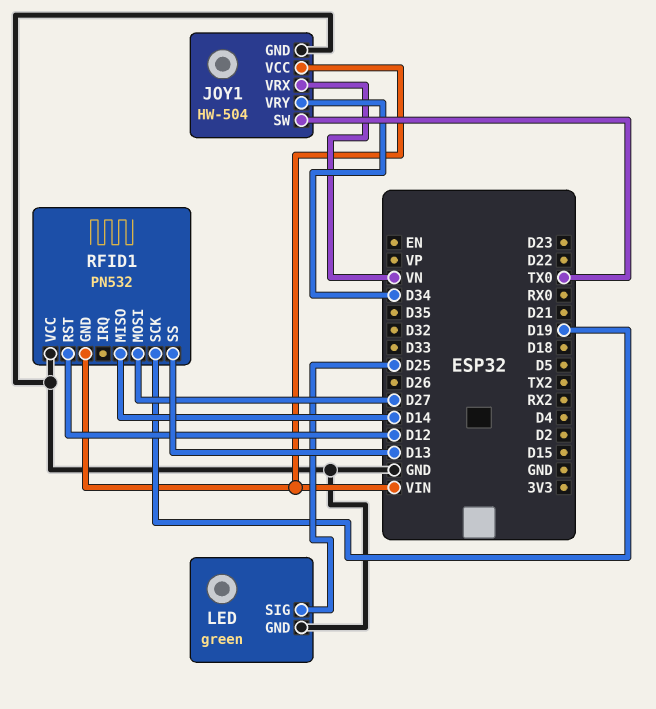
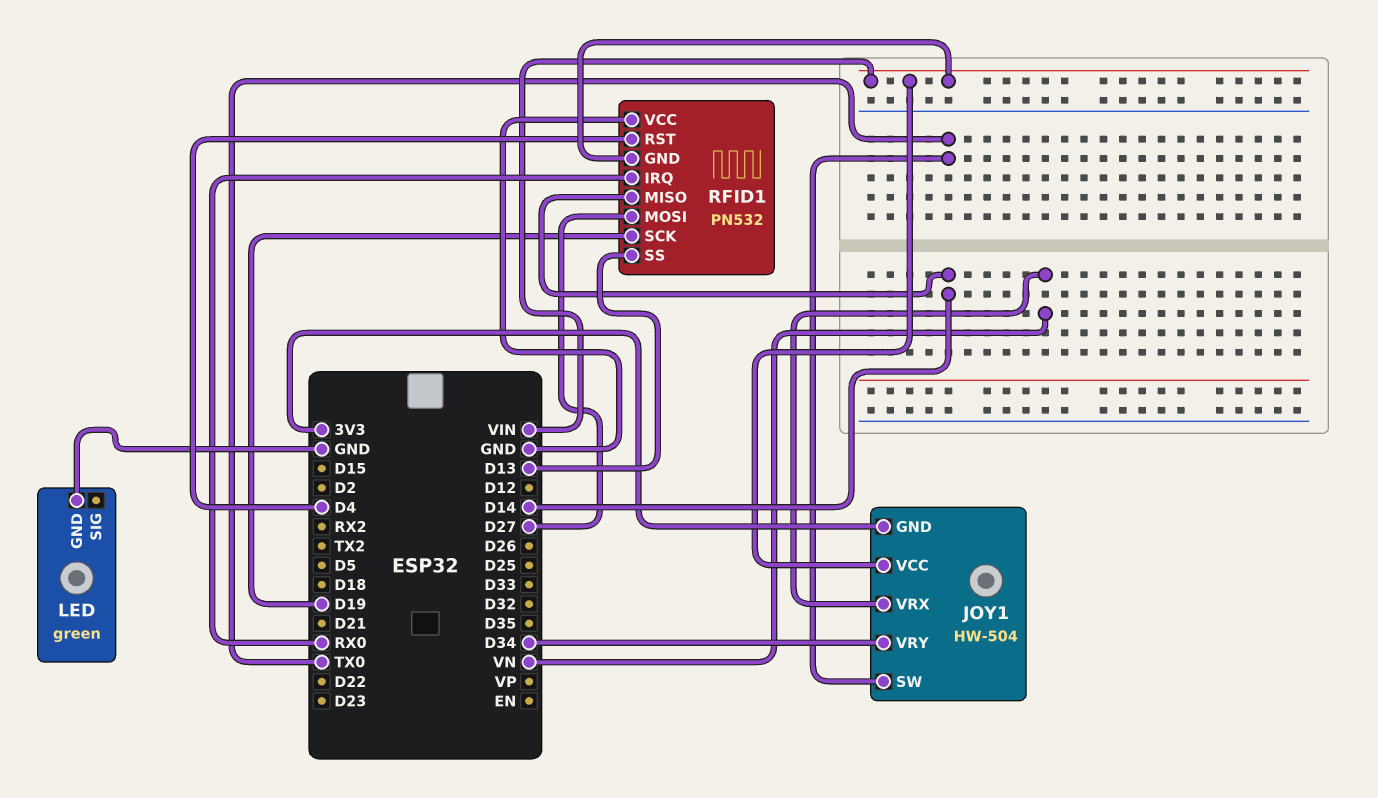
JOY1 pin GND: GND -> 3V3
LED pin SIG: D25 -> none
RFID1 pin IRQ: none -> RX0
RFID1 pin RST: D12 -> D4

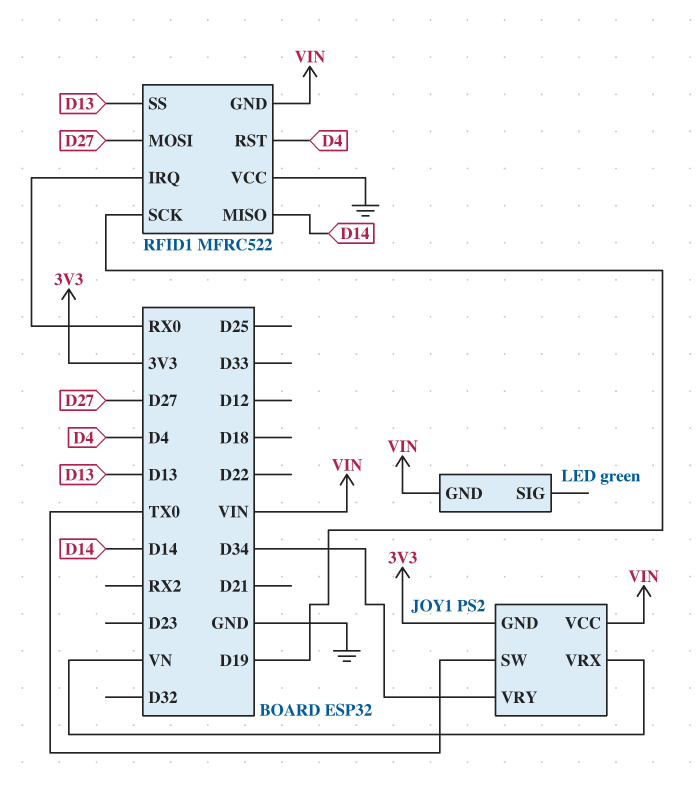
JOY1: HW-504 -> PS2
LED pin GND: GND -> VIN
RFID1: PN532 -> MFRC522

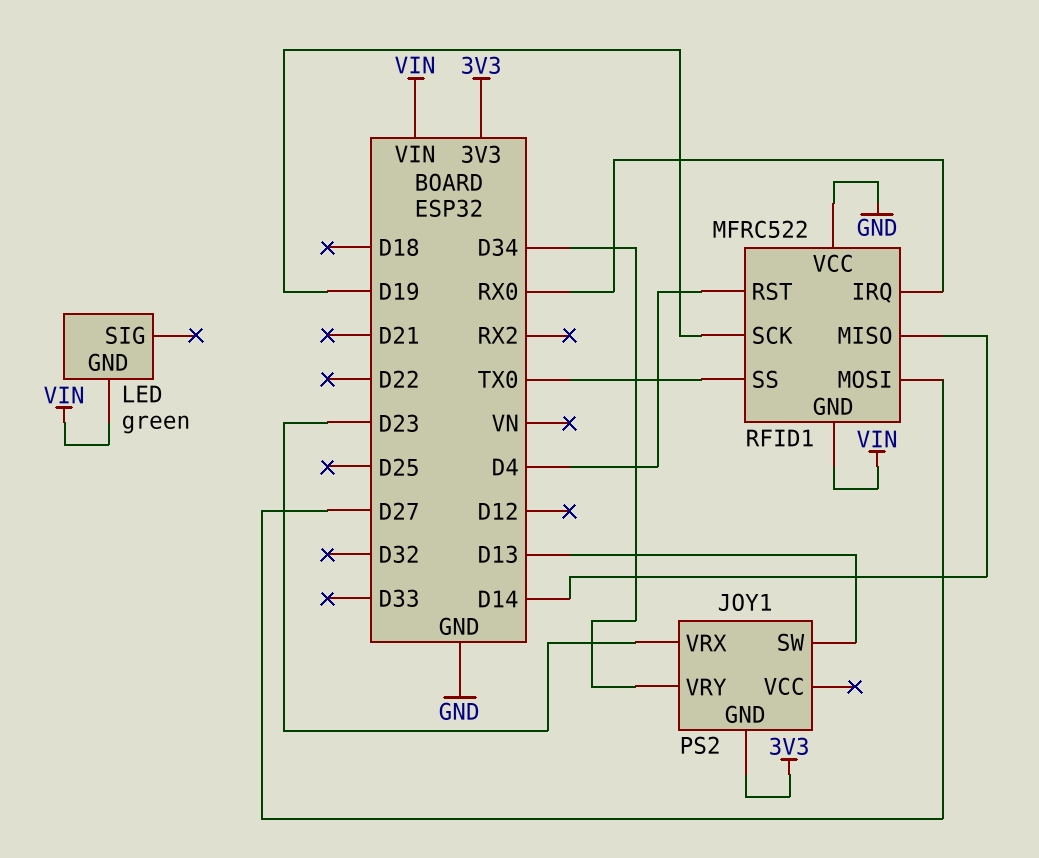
JOY1 pin SW: TX0 -> D13
JOY1 pin VCC: VIN -> none
JOY1 pin VRX: VN -> D23
RFID1 pin SS: D13 -> TX0

